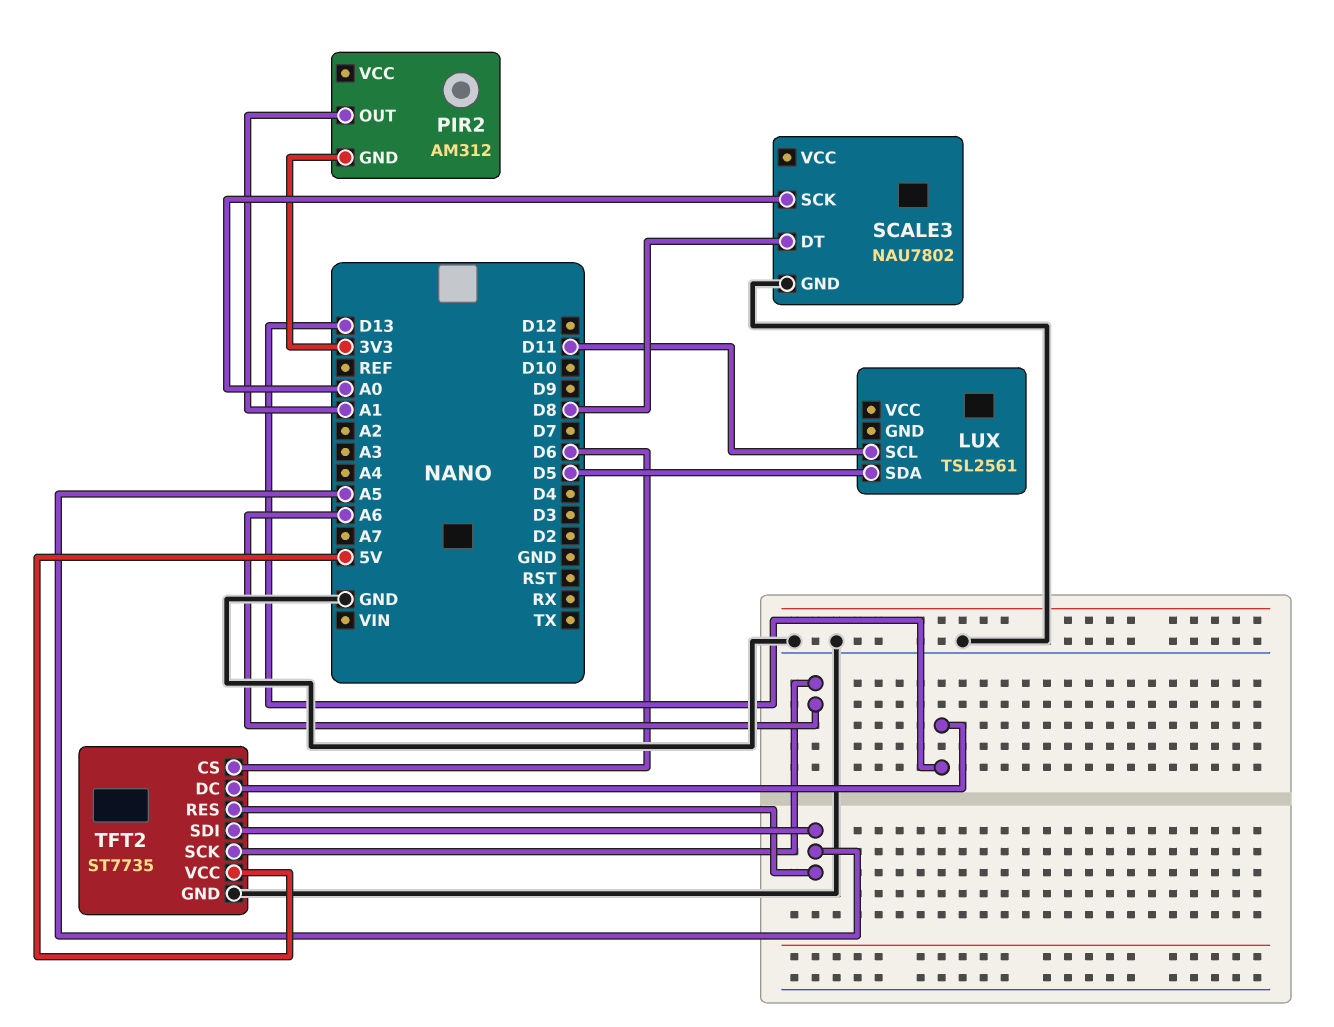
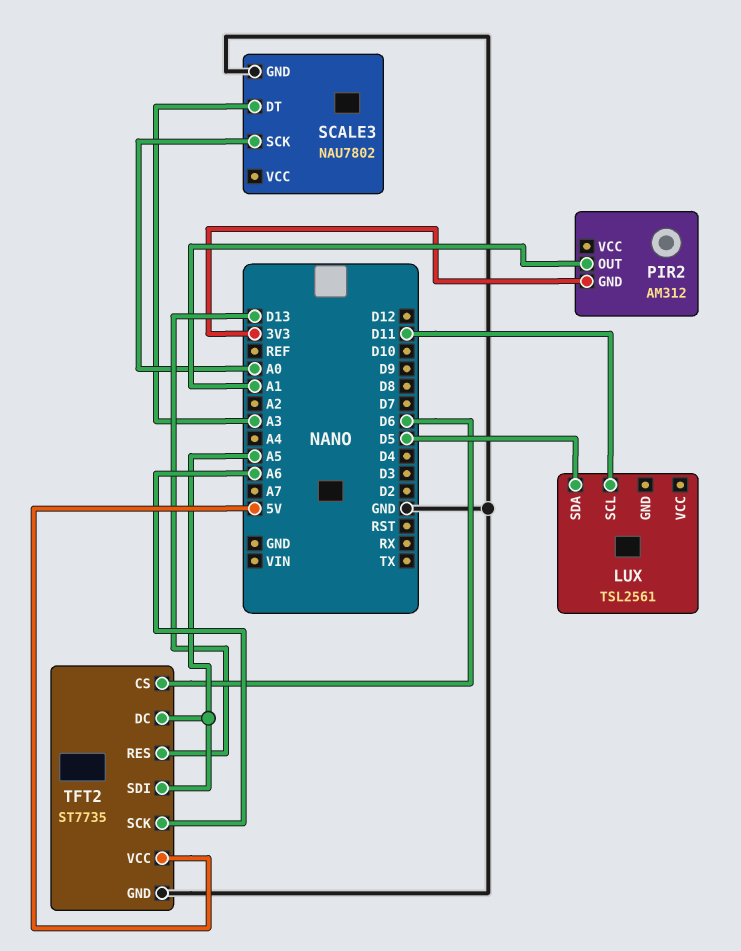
SCALE3 pin DT: D8 -> A3
TFT2 pin DC: D13 -> A5
TFT2 pin RES: A5 -> D13

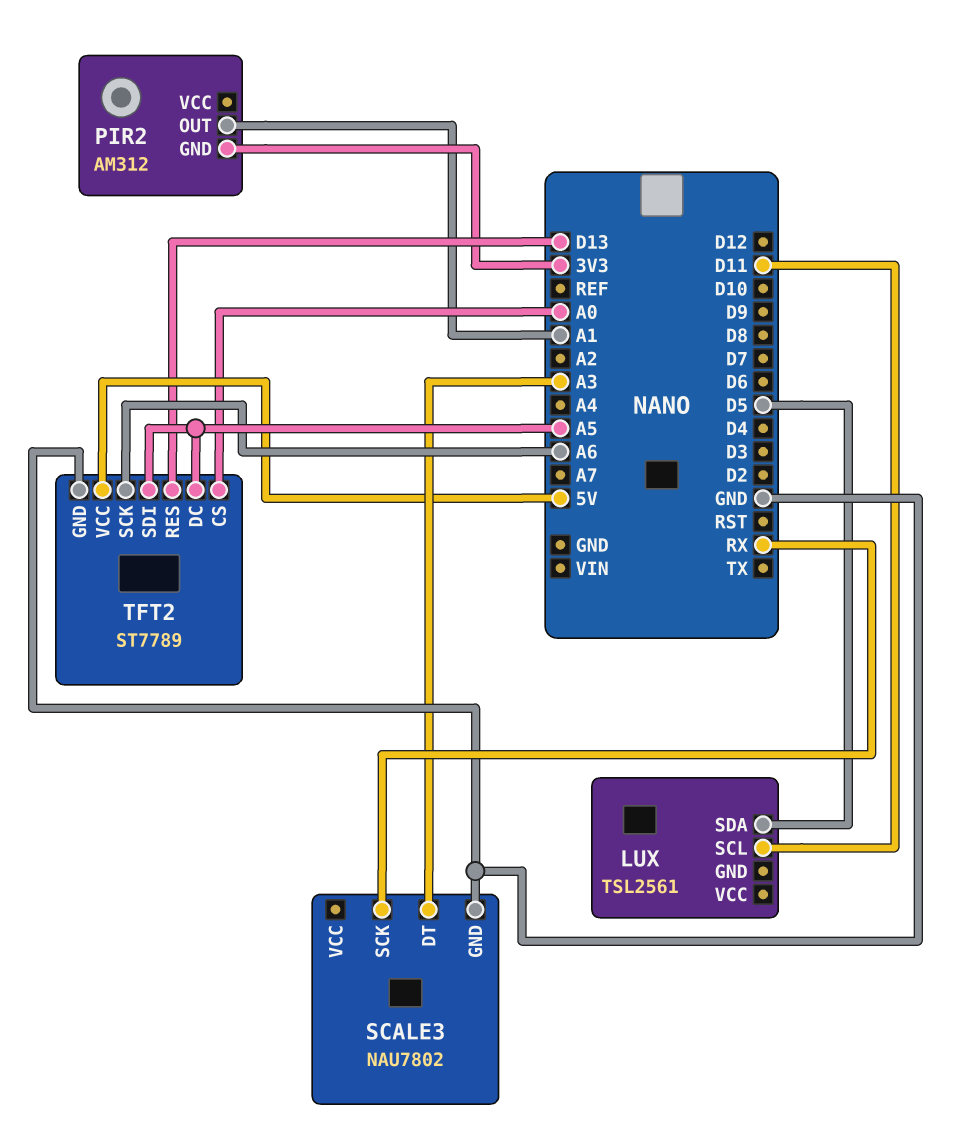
SCALE3 pin SCK: A0 -> RX
TFT2: ST7735 -> ST7789
TFT2 pin CS: D6 -> A0

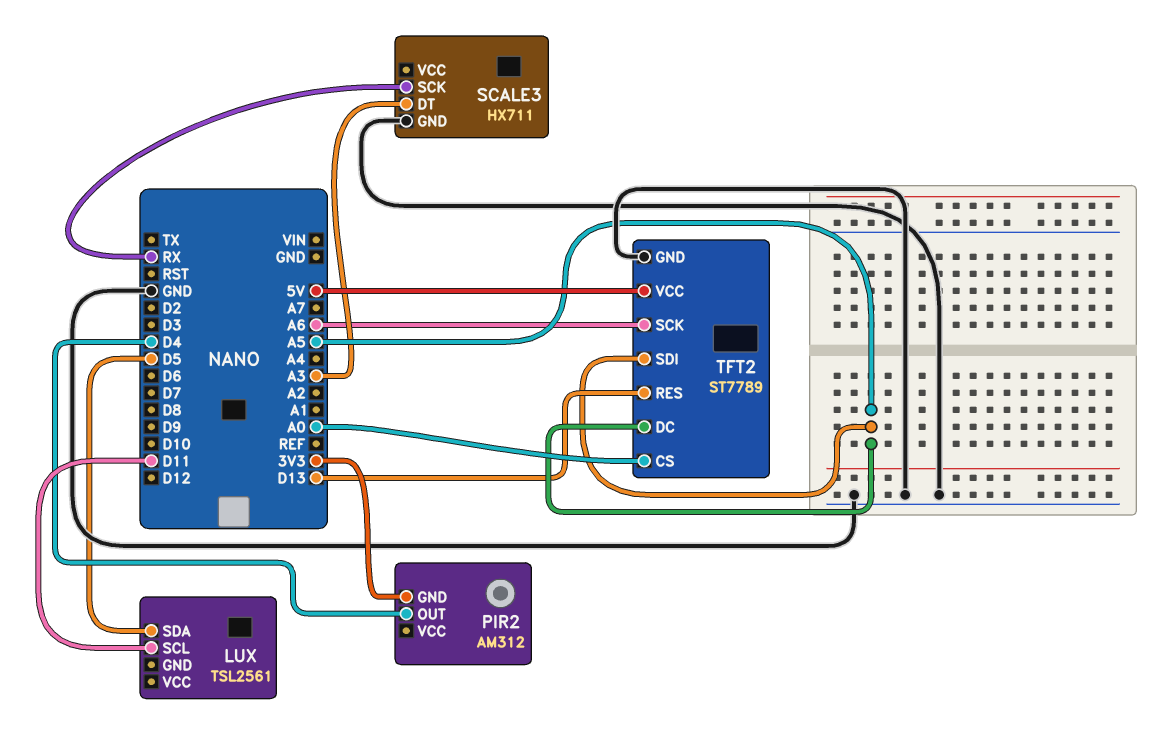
PIR2 pin OUT: A1 -> D4
SCALE3: NAU7802 -> HX711

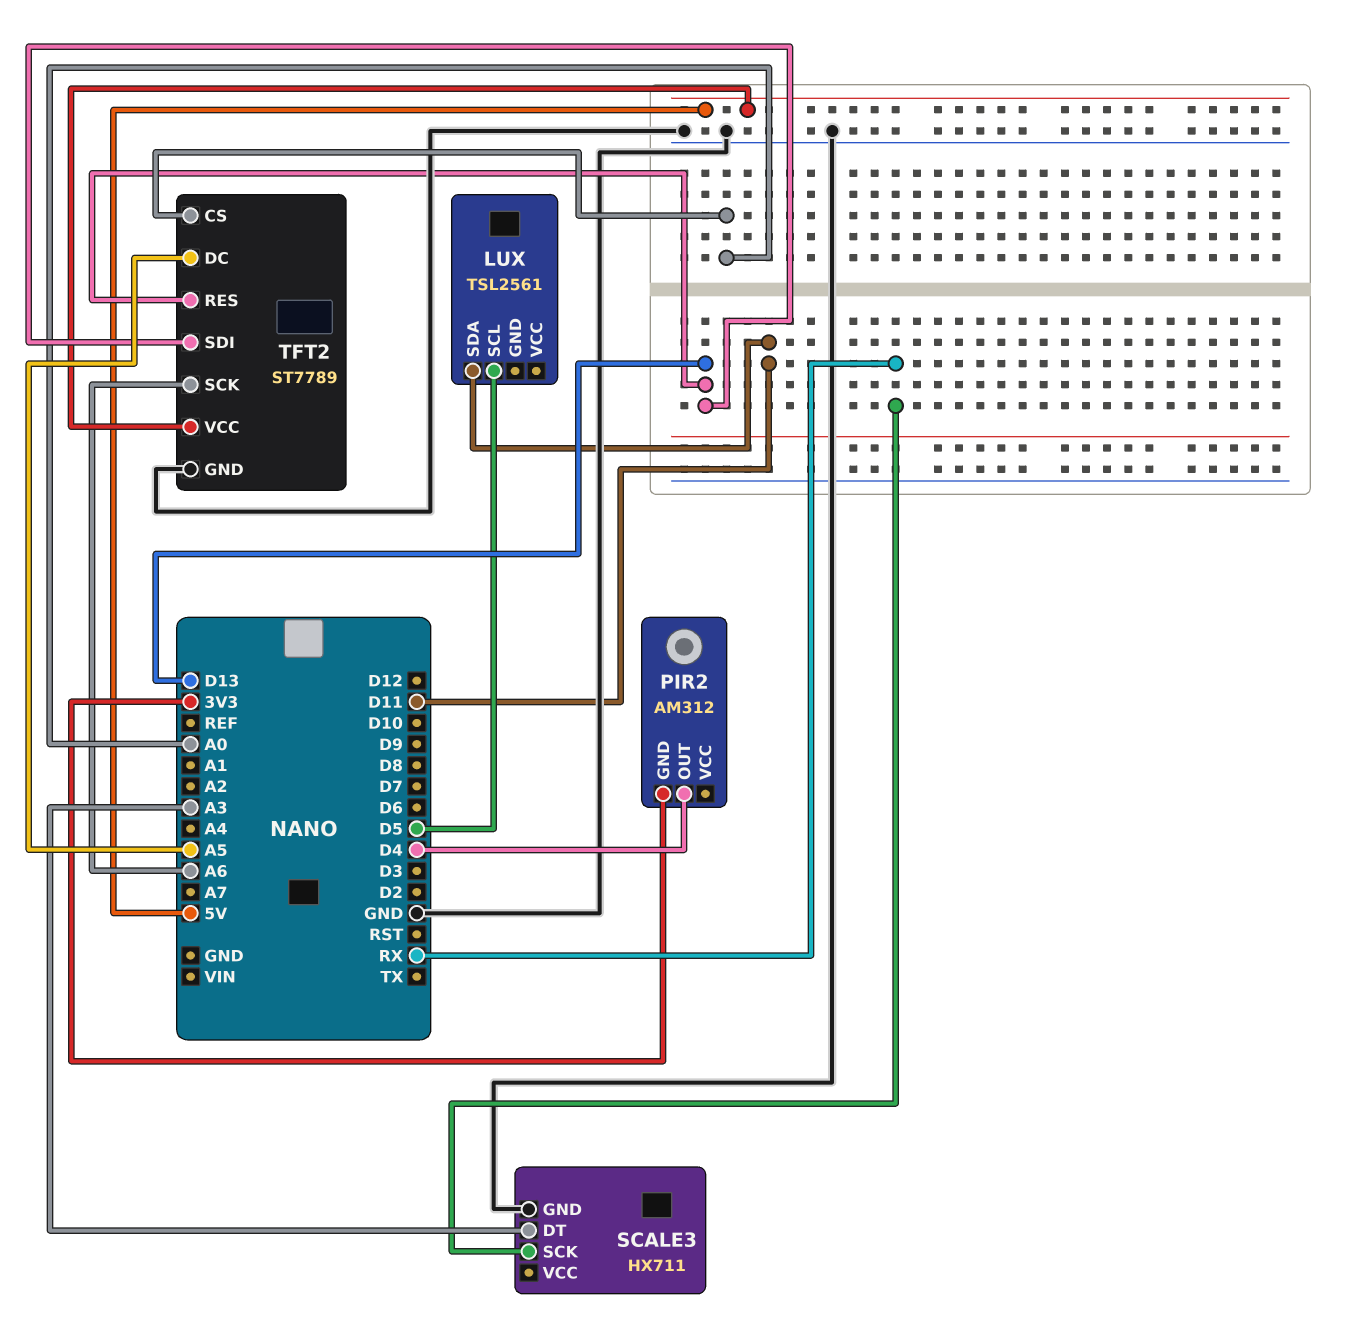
LUX pin SCL: D11 -> D5
LUX pin SDA: D5 -> D11
TFT2 pin SDI: A5 -> D13

